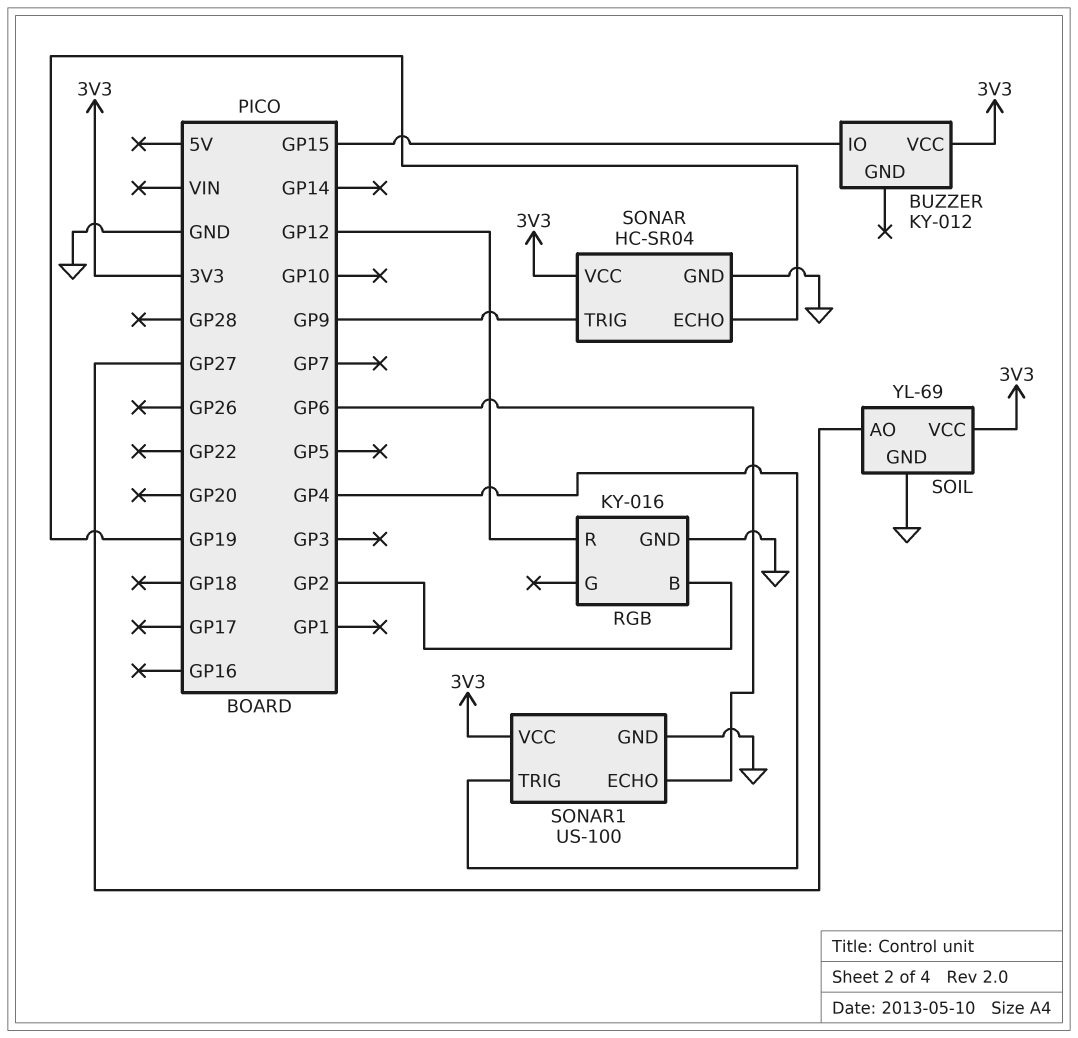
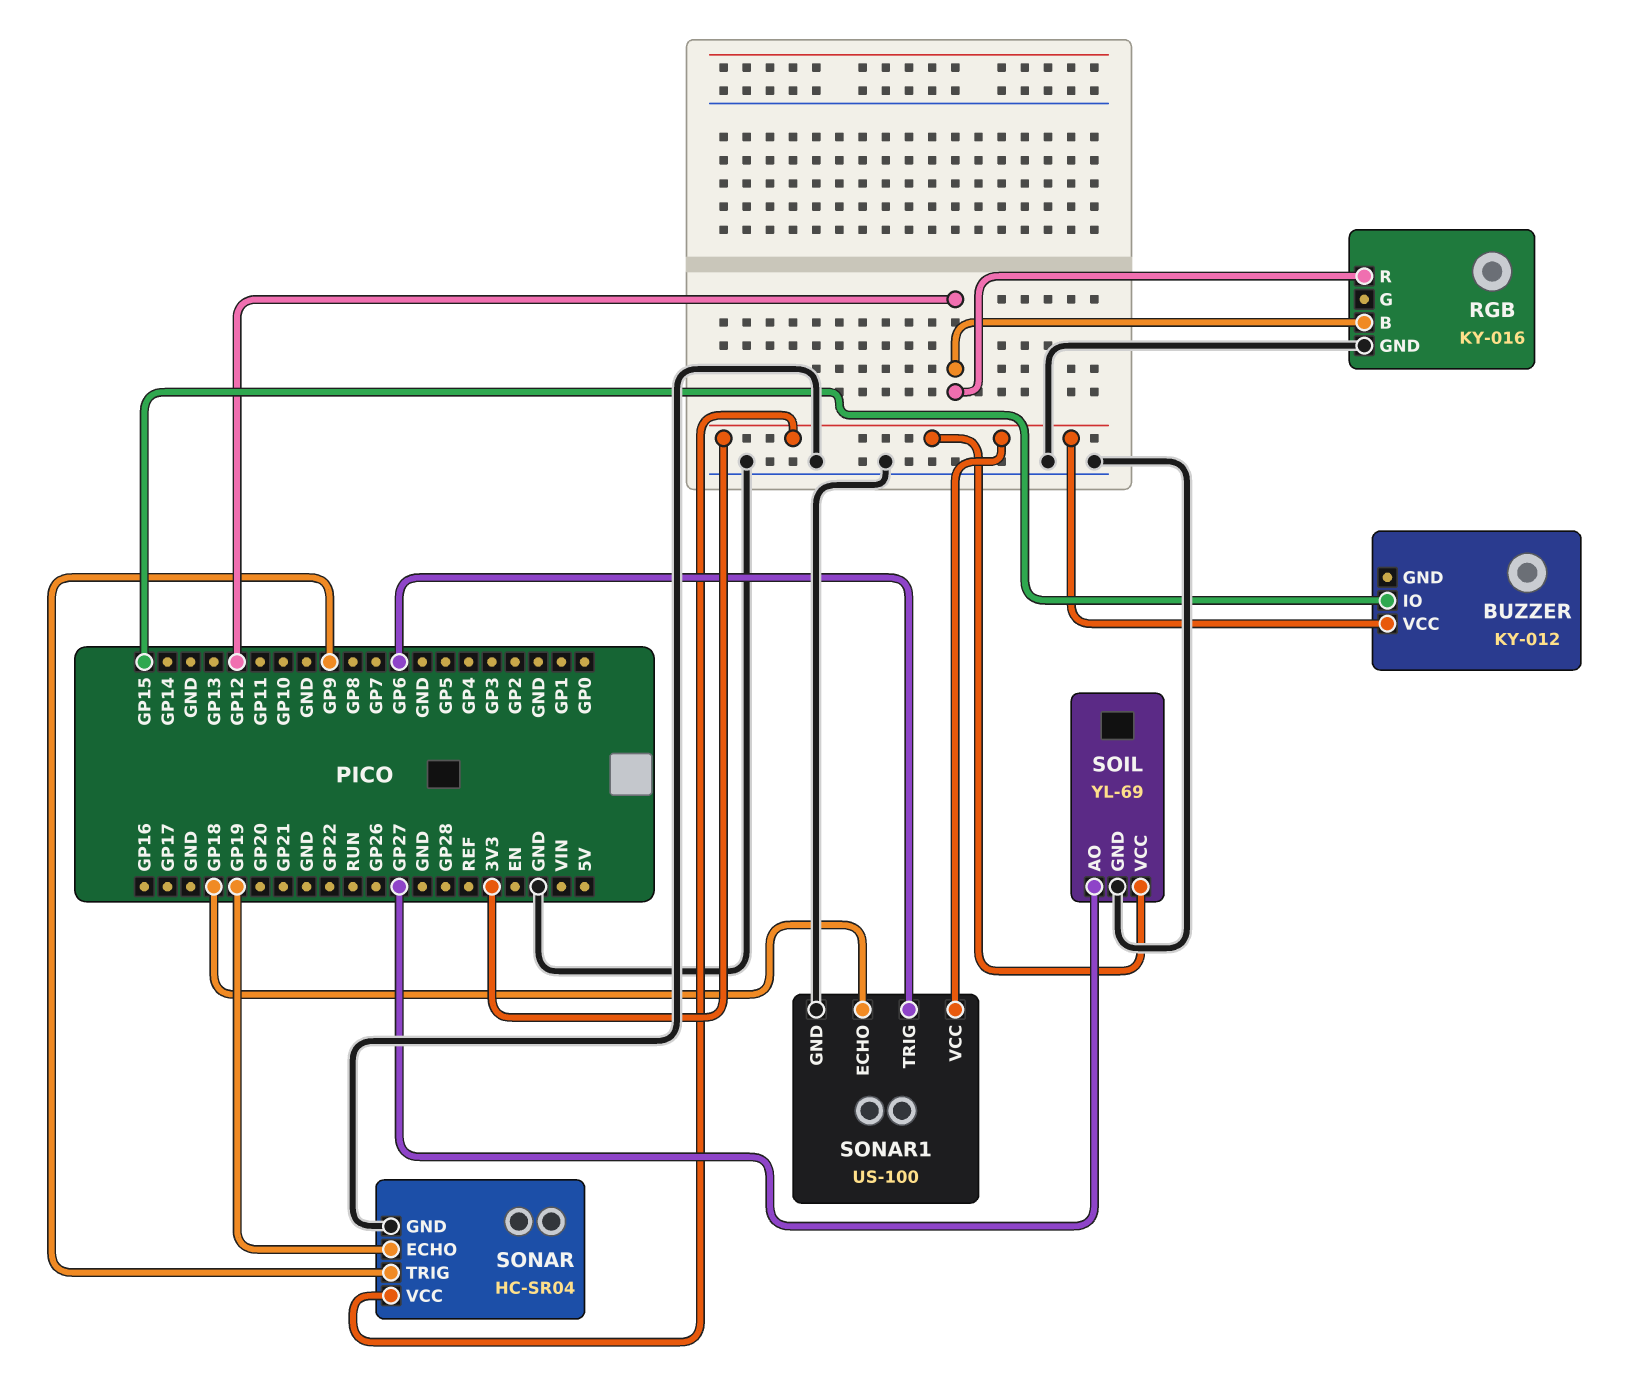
RGB pin B: GP2 -> GP12
SONAR1 pin ECHO: GP6 -> GP18
SONAR1 pin TRIG: GP4 -> GP6

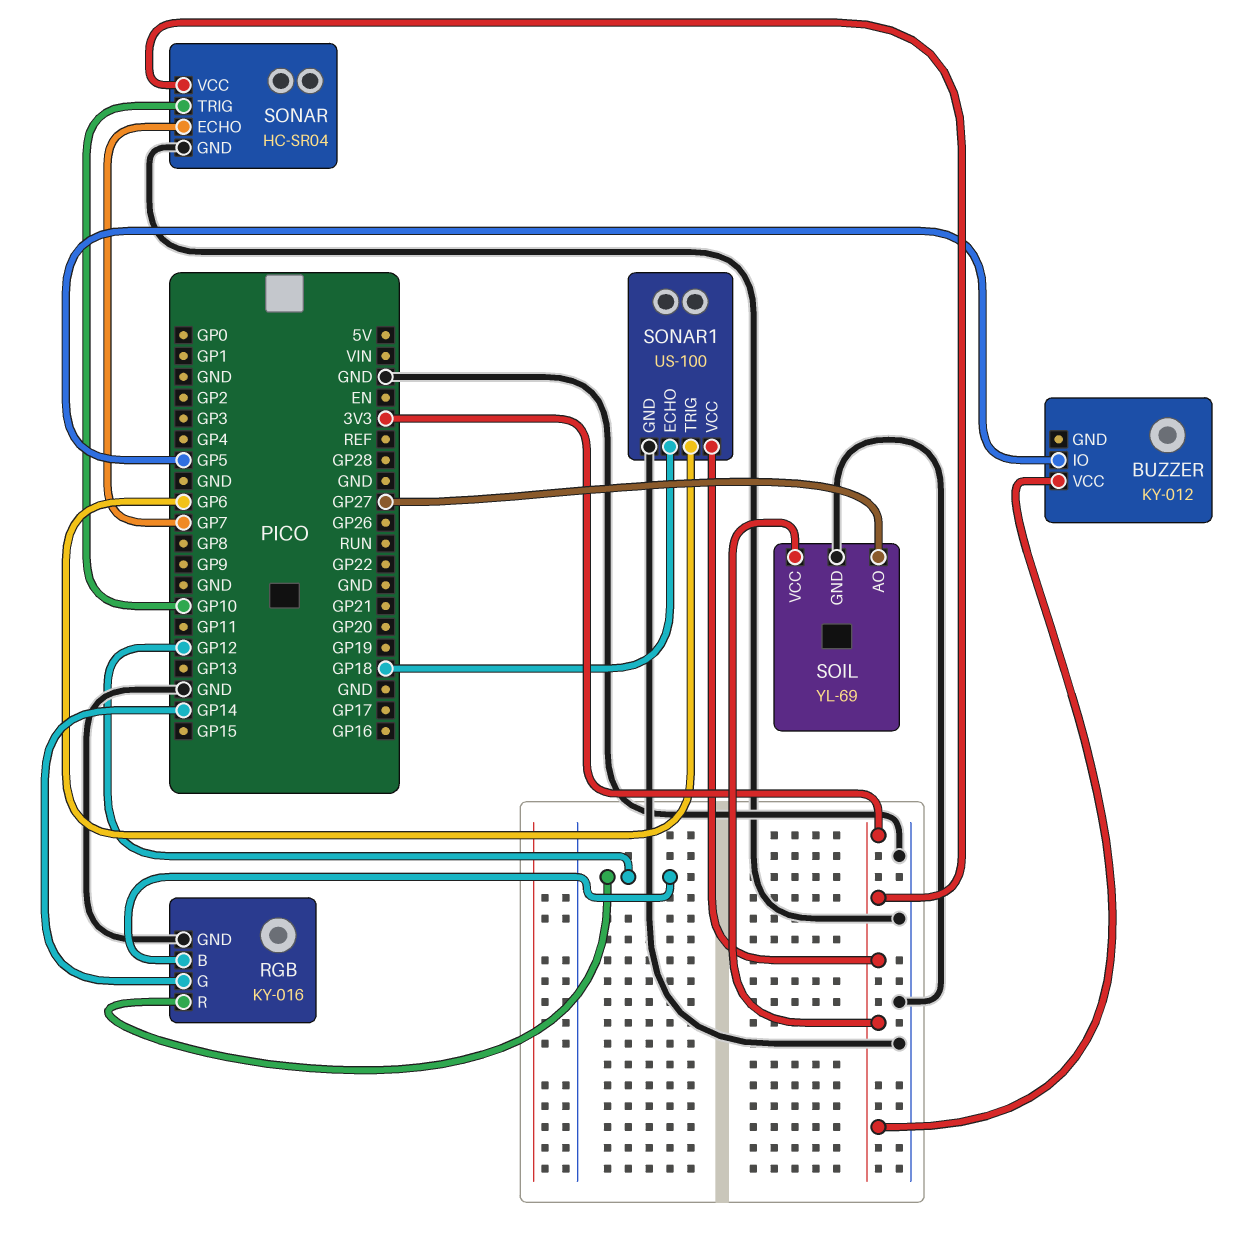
BUZZER pin IO: GP15 -> GP5
RGB pin G: none -> GP14
SONAR pin ECHO: GP19 -> GP7
SONAR pin TRIG: GP9 -> GP10

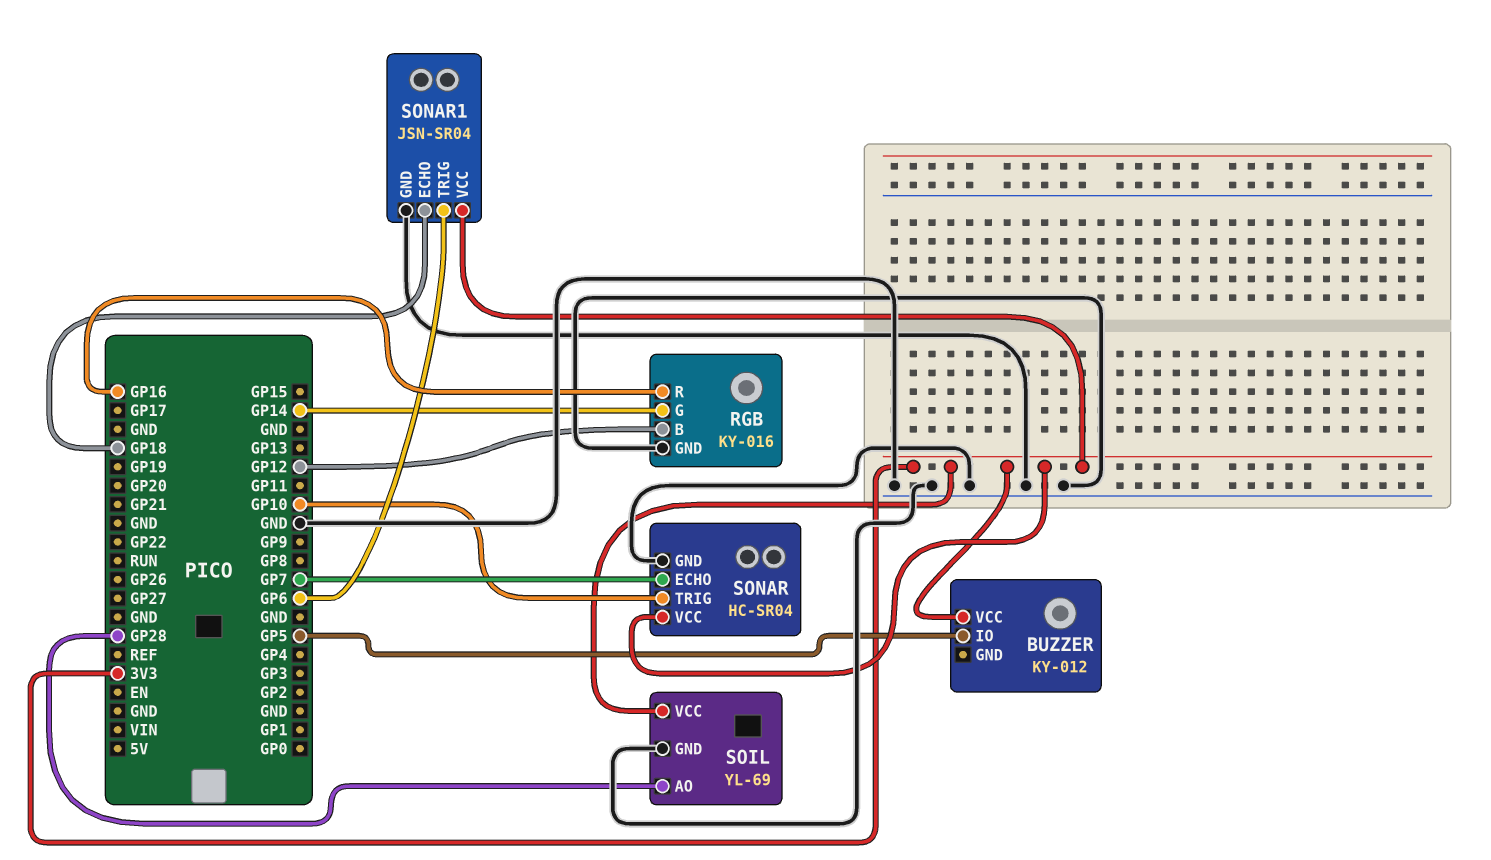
RGB pin R: GP12 -> GP16
SOIL pin AO: GP27 -> GP28
SONAR1: US-100 -> JSN-SR04

